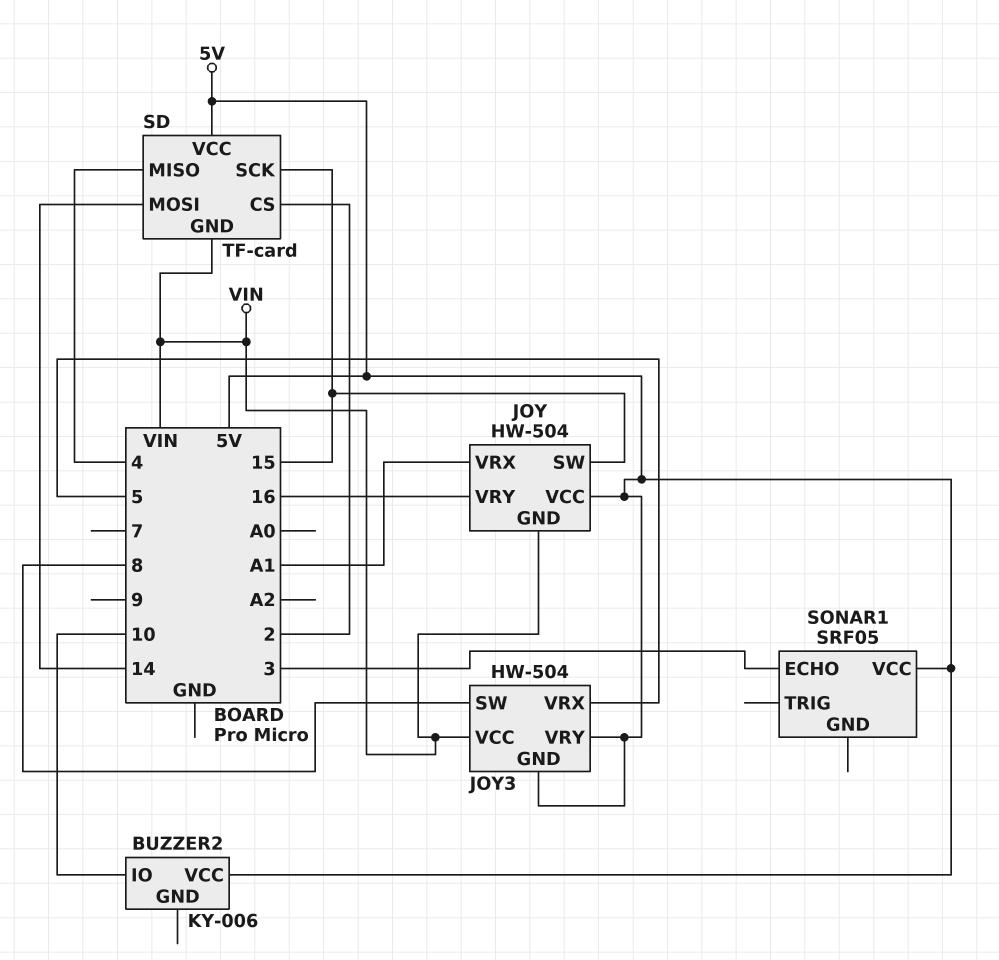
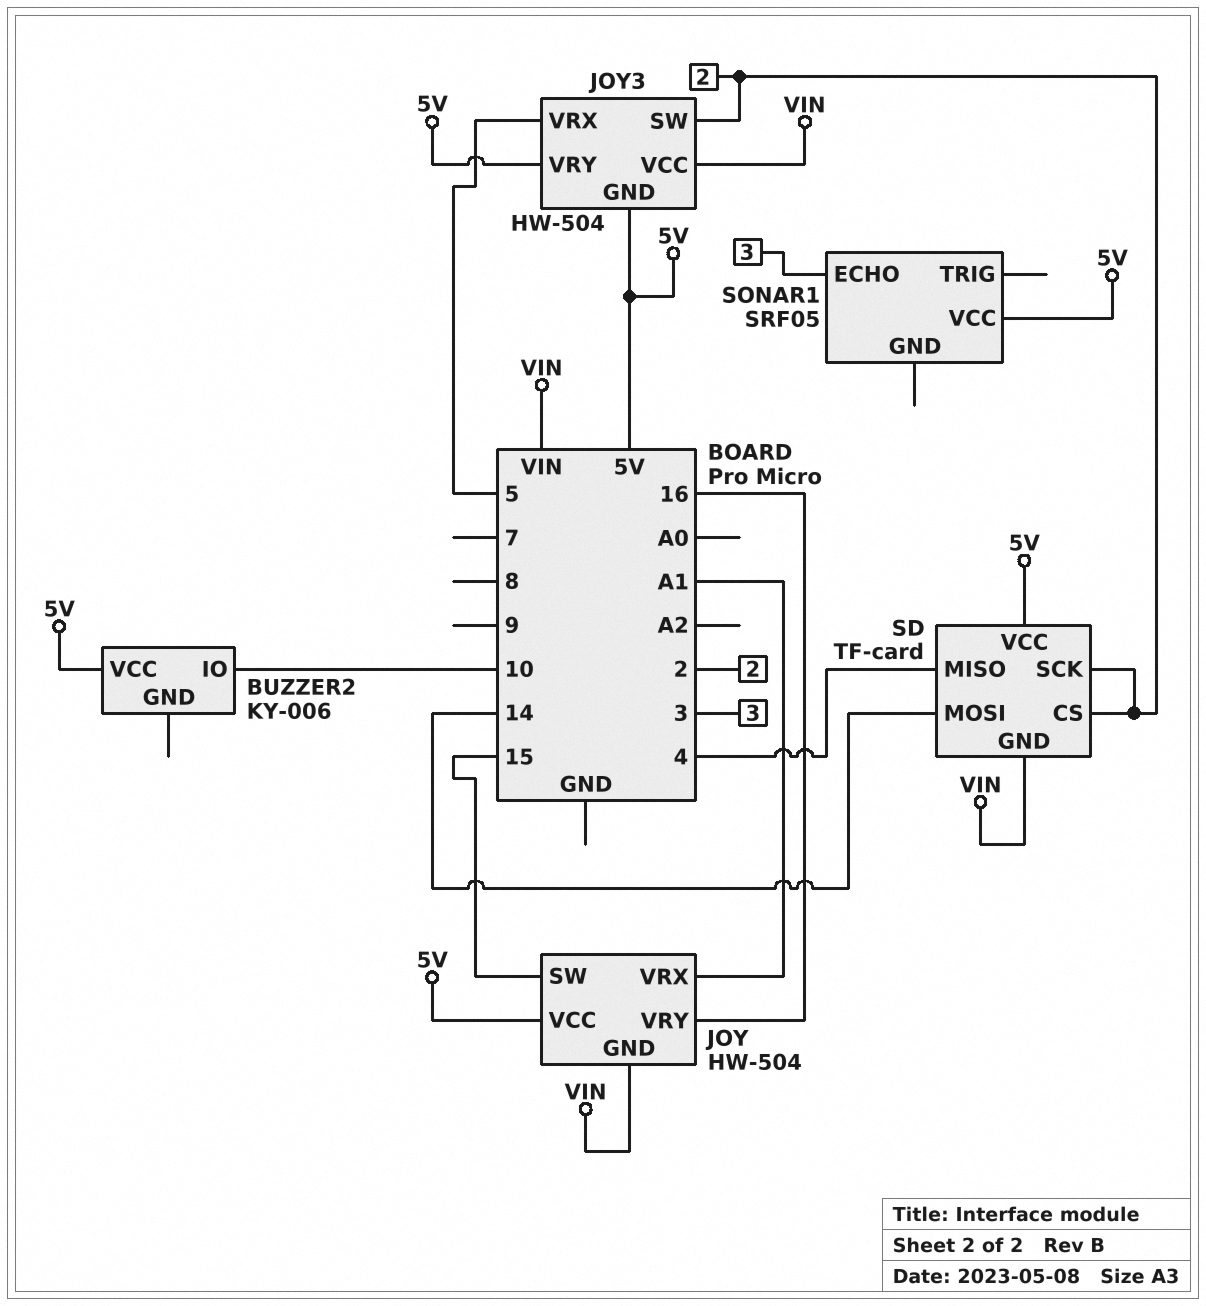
JOY3 pin SW: 8 -> 2
SD pin SCK: 15 -> 2

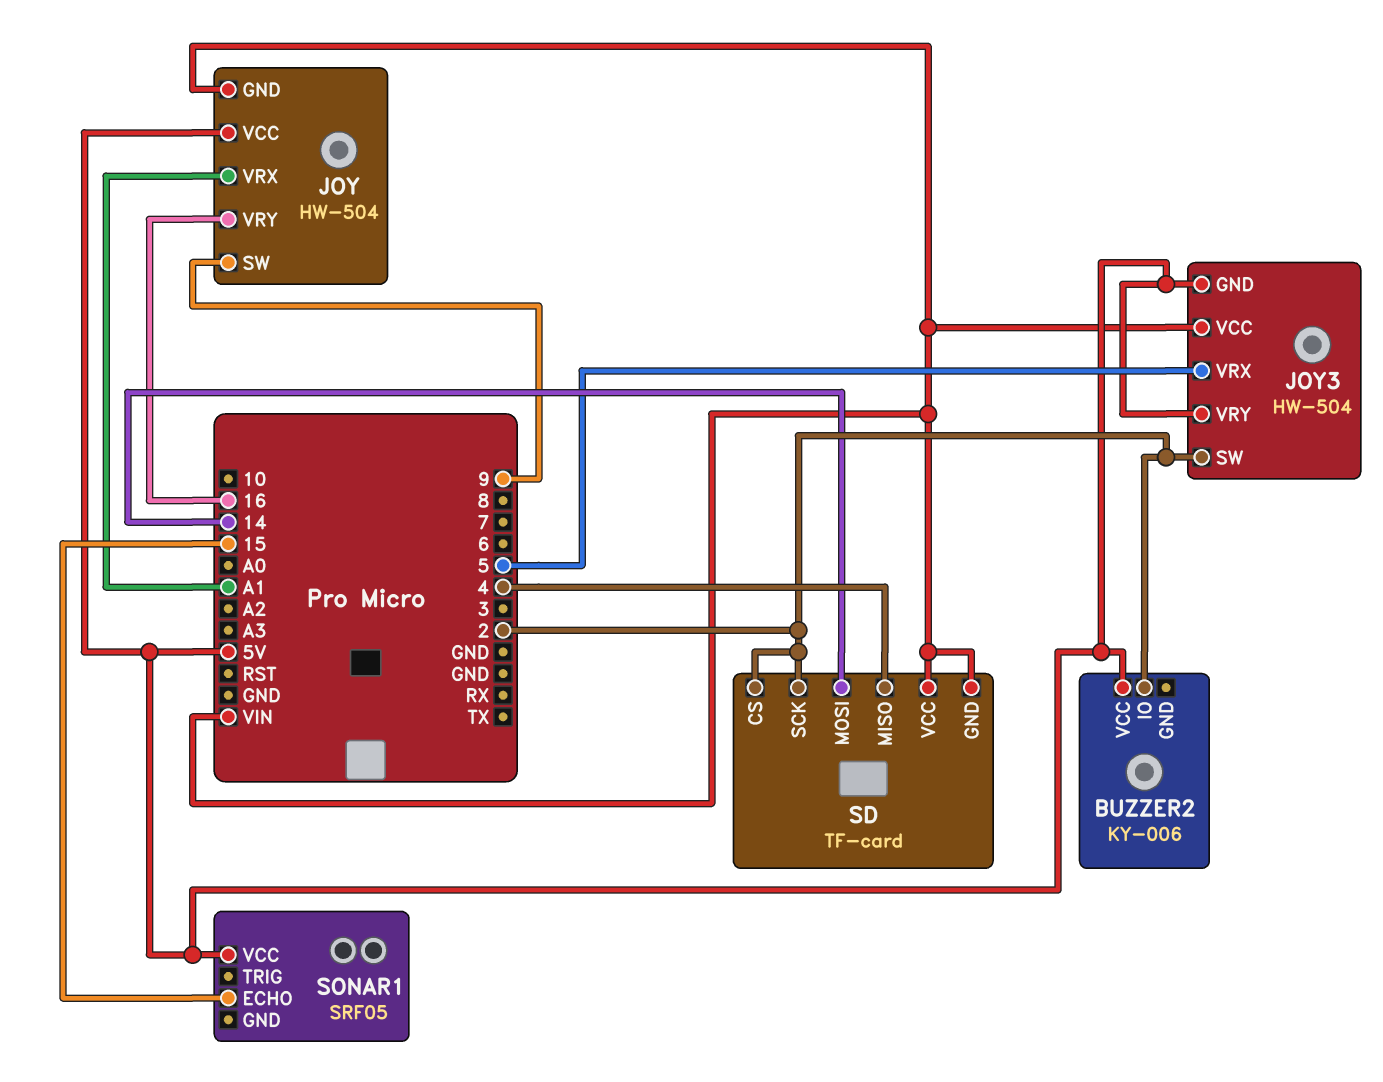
BUZZER2 pin IO: 10 -> 2
JOY pin SW: 15 -> 9
SD pin VCC: 5V -> VIN
SONAR1 pin ECHO: 3 -> 15

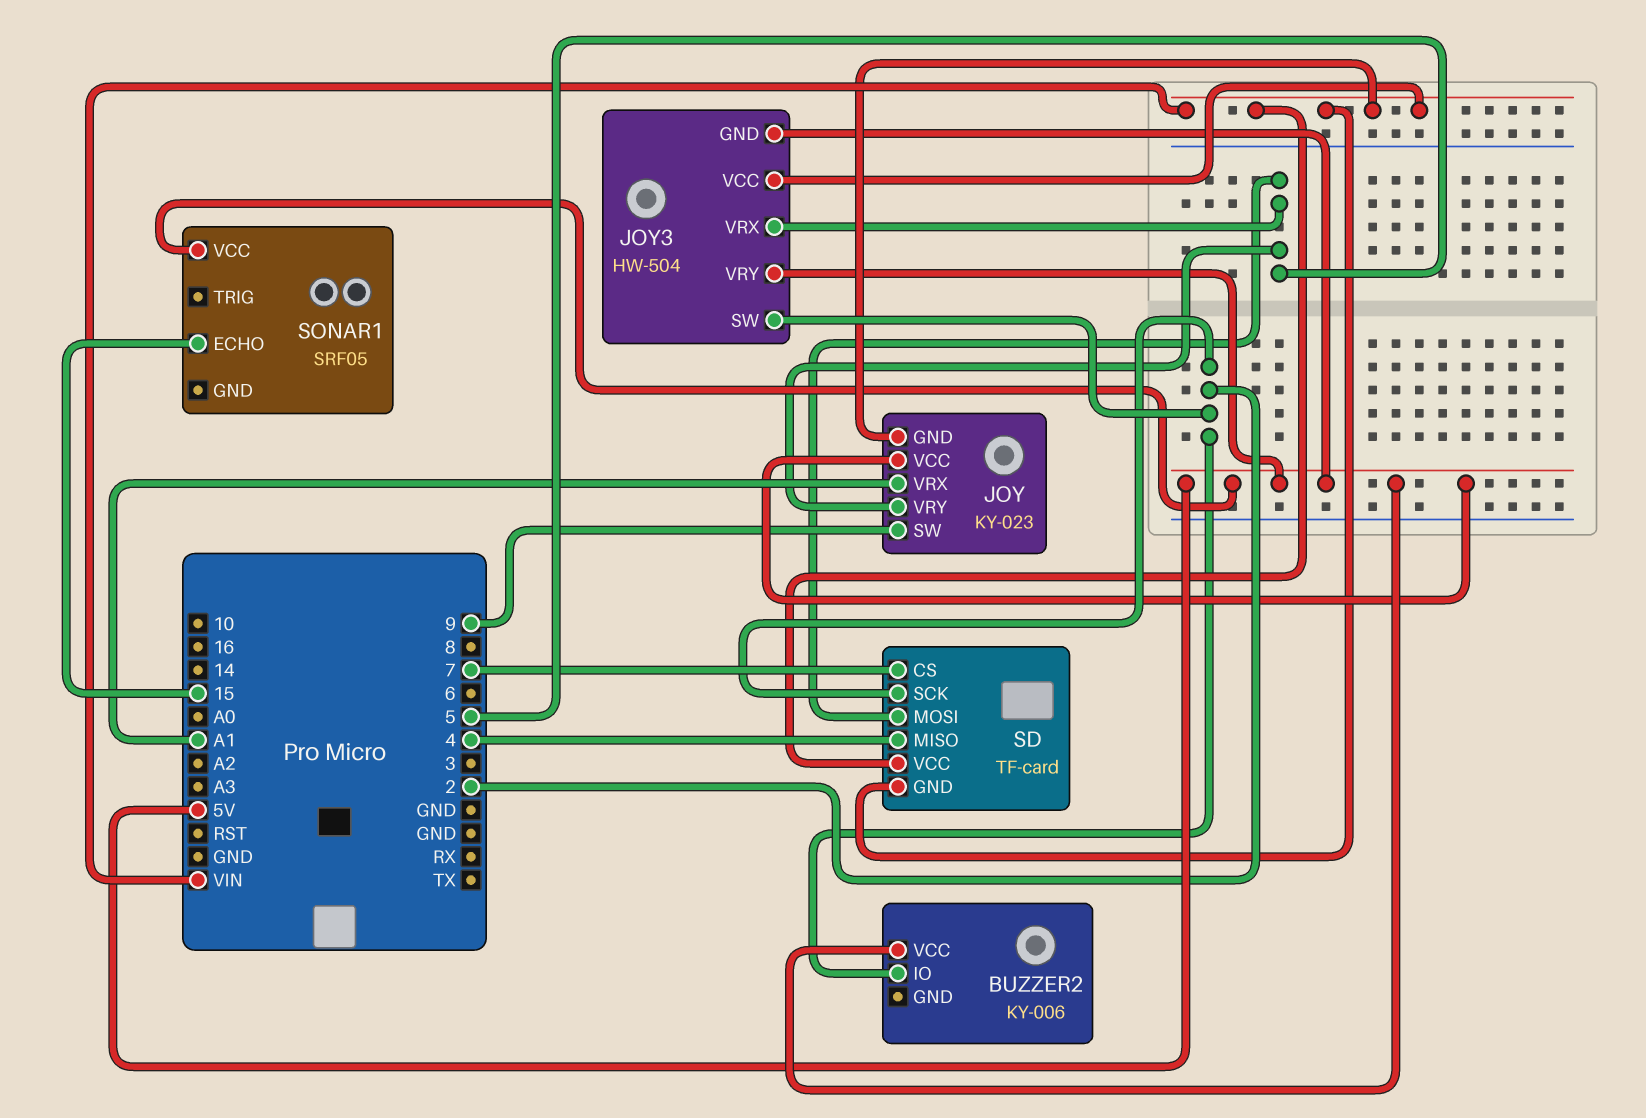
JOY: HW-504 -> KY-023
JOY pin VRY: 16 -> 5
SD pin CS: 2 -> 7
SD pin MOSI: 14 -> 5

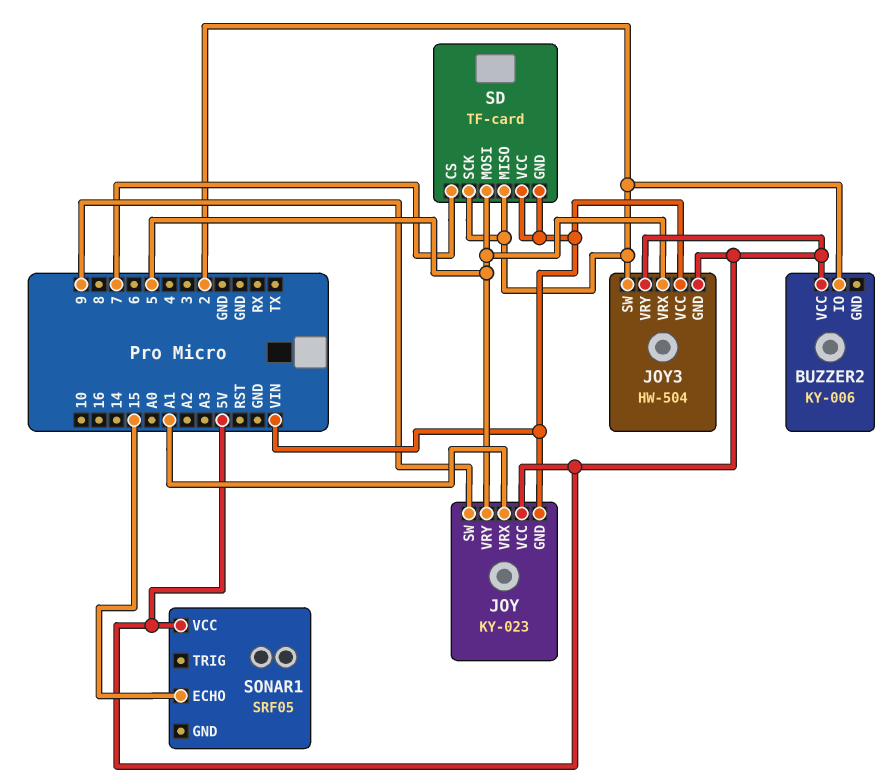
SD pin MISO: 4 -> 2

